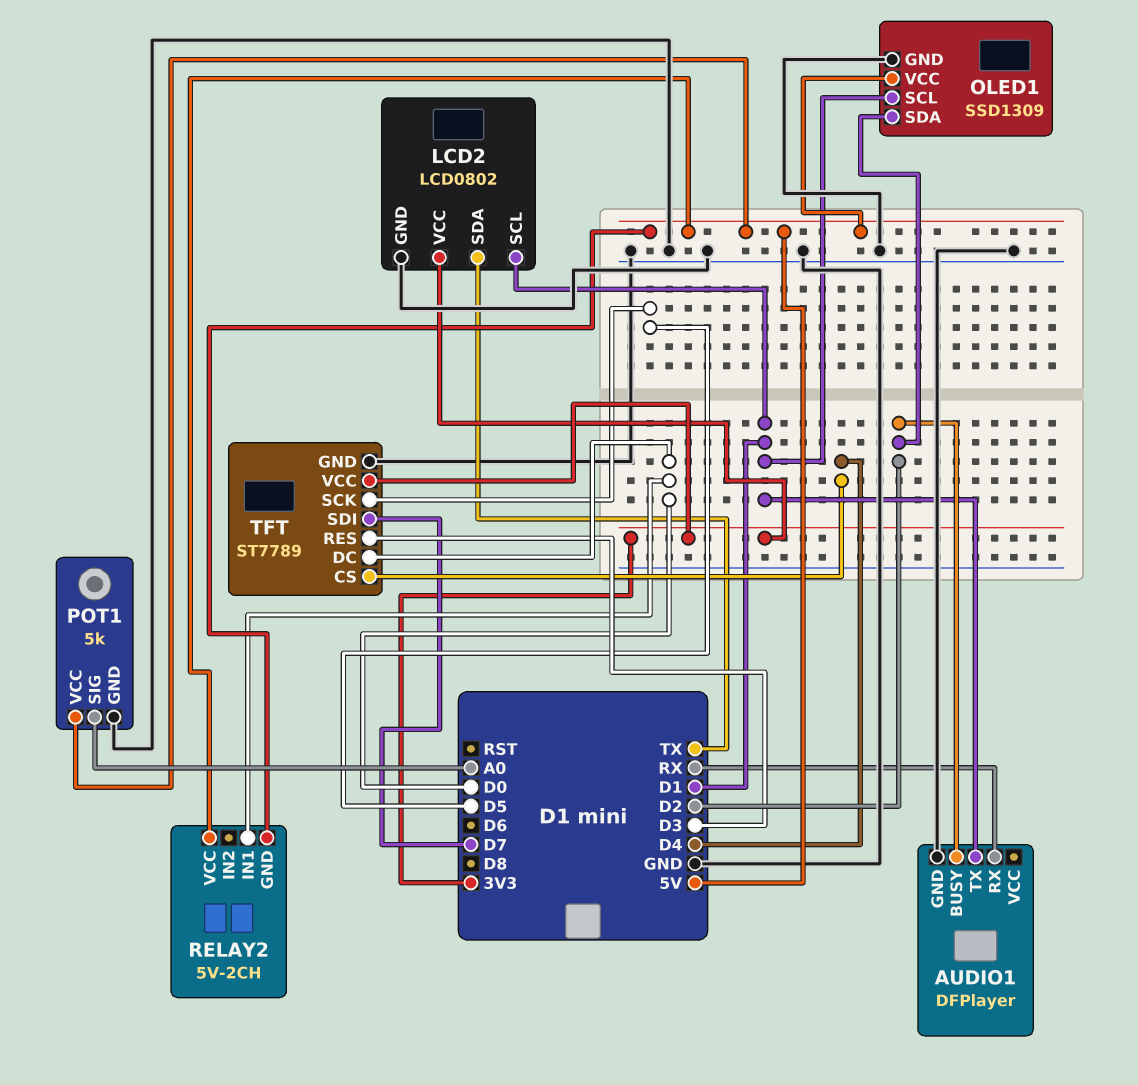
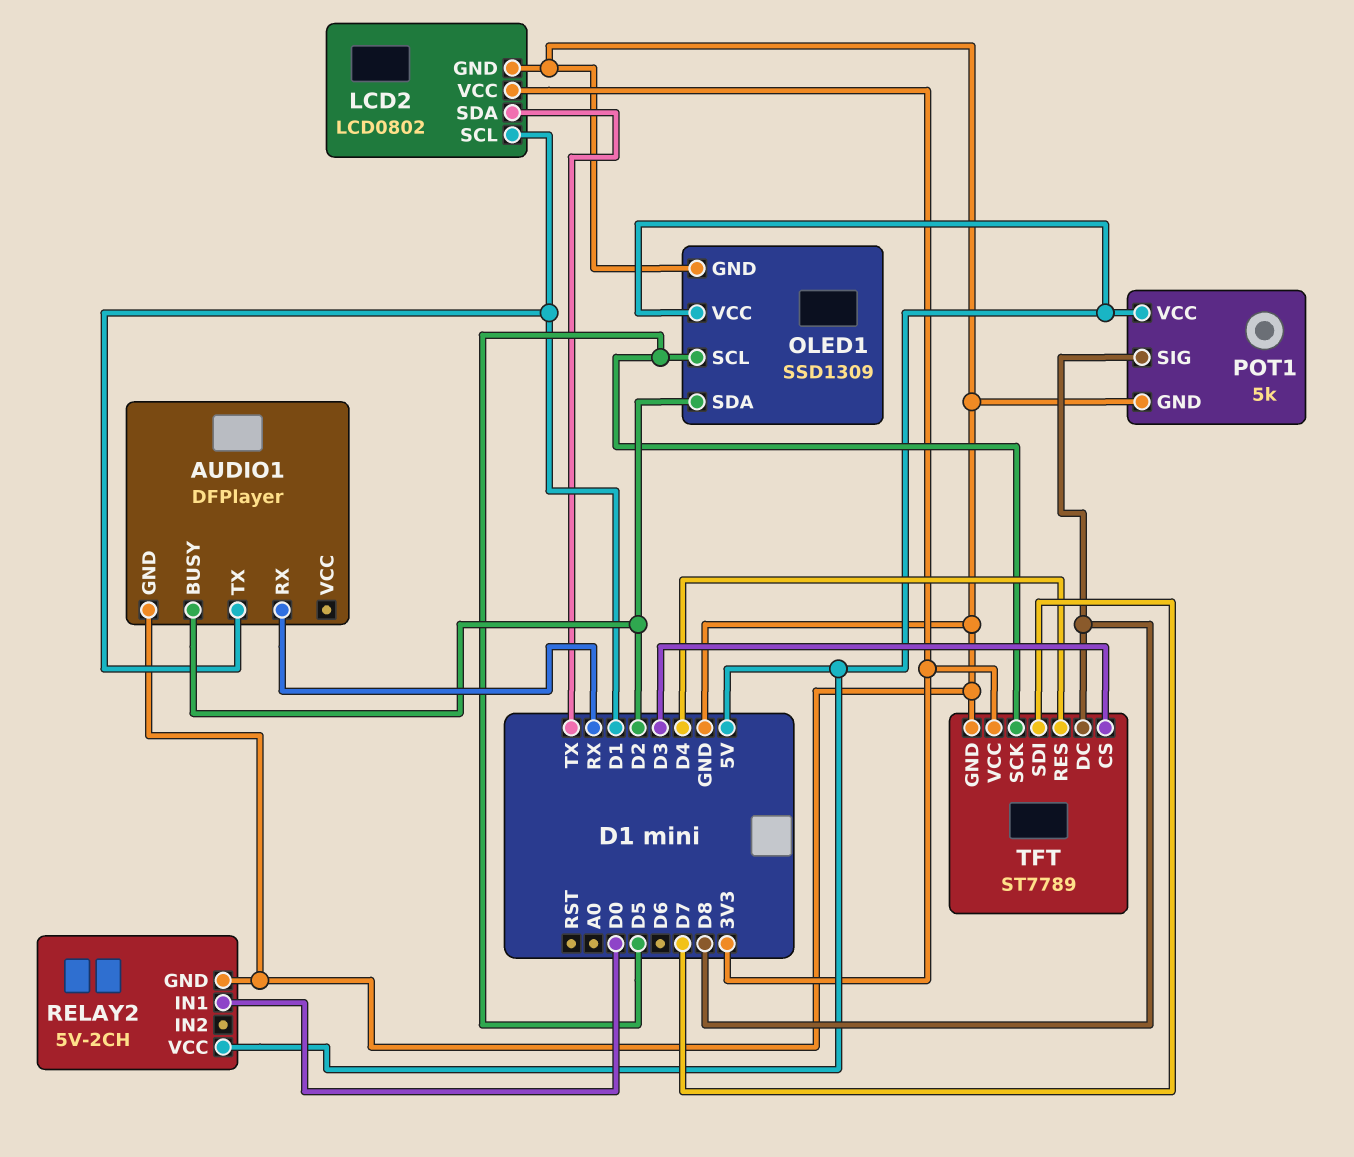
OLED1 pin SCL: D1 -> D5
POT1 pin SIG: A0 -> D8
RELAY2 pin GND: 5V -> GND
TFT pin CS: D4 -> D3
TFT pin DC: D0 -> D8
TFT pin RES: D3 -> D4

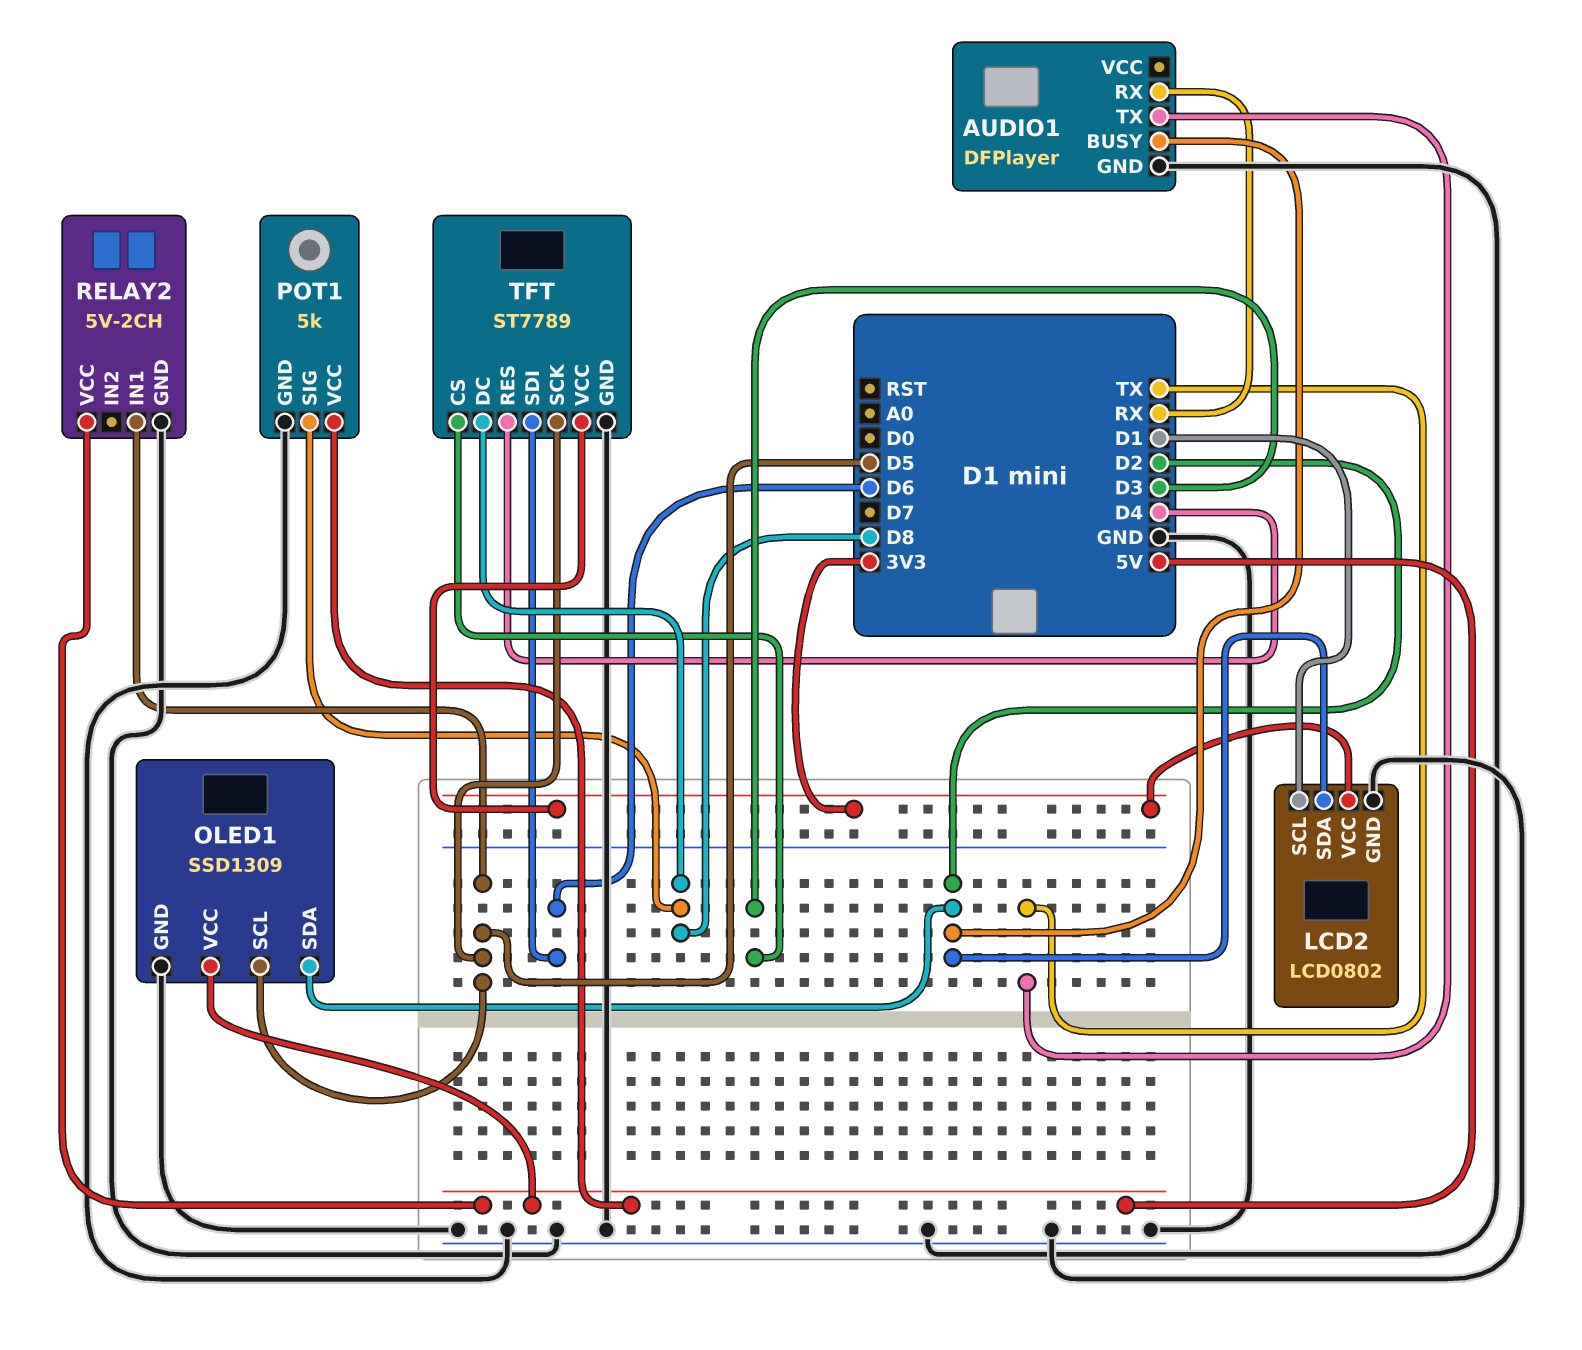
AUDIO1 pin TX: D1 -> TX
LCD2 pin SDA: TX -> D2
RELAY2 pin IN1: D0 -> D5
TFT pin SDI: D7 -> D6

